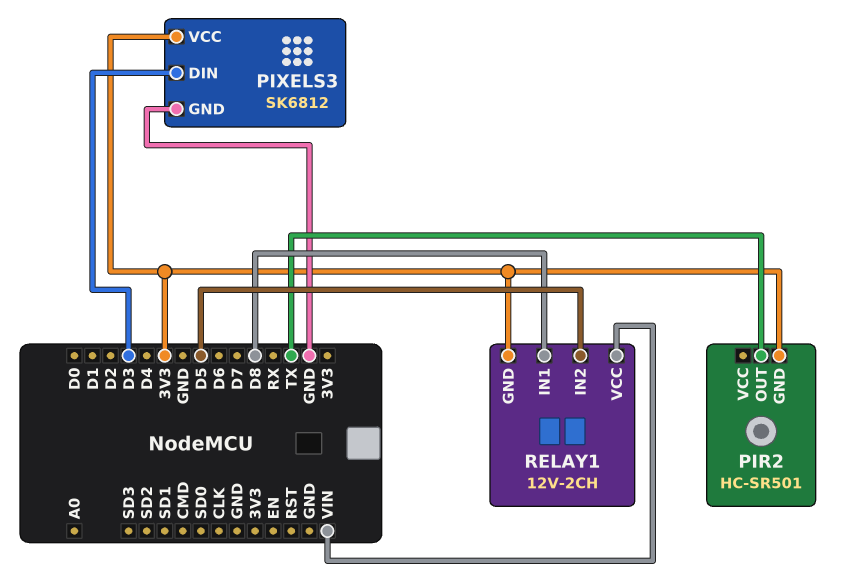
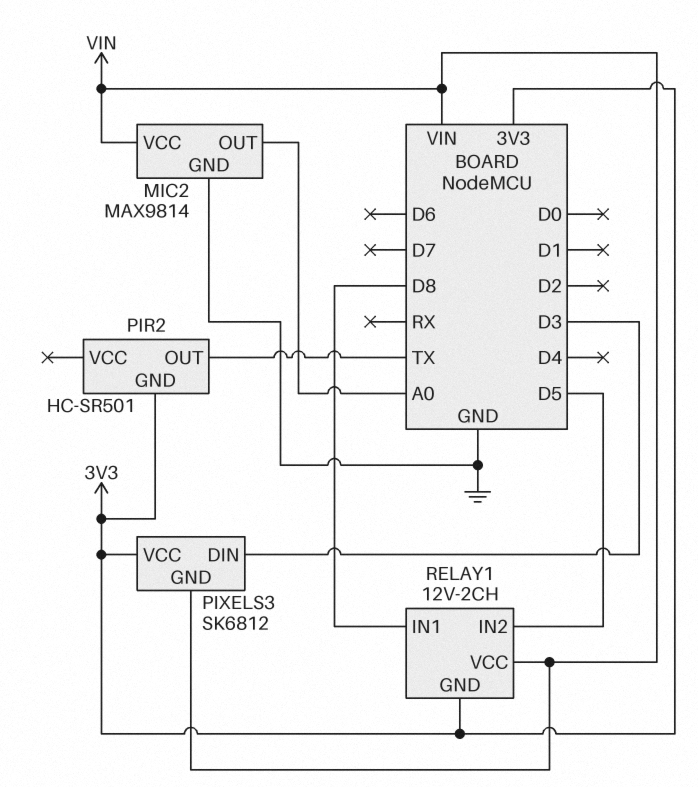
MIC2: none -> MAX9814
MIC2 pin GND: none -> GND
MIC2 pin OUT: none -> A0
MIC2 pin VCC: none -> VIN
PIXELS3 pin GND: GND -> VIN

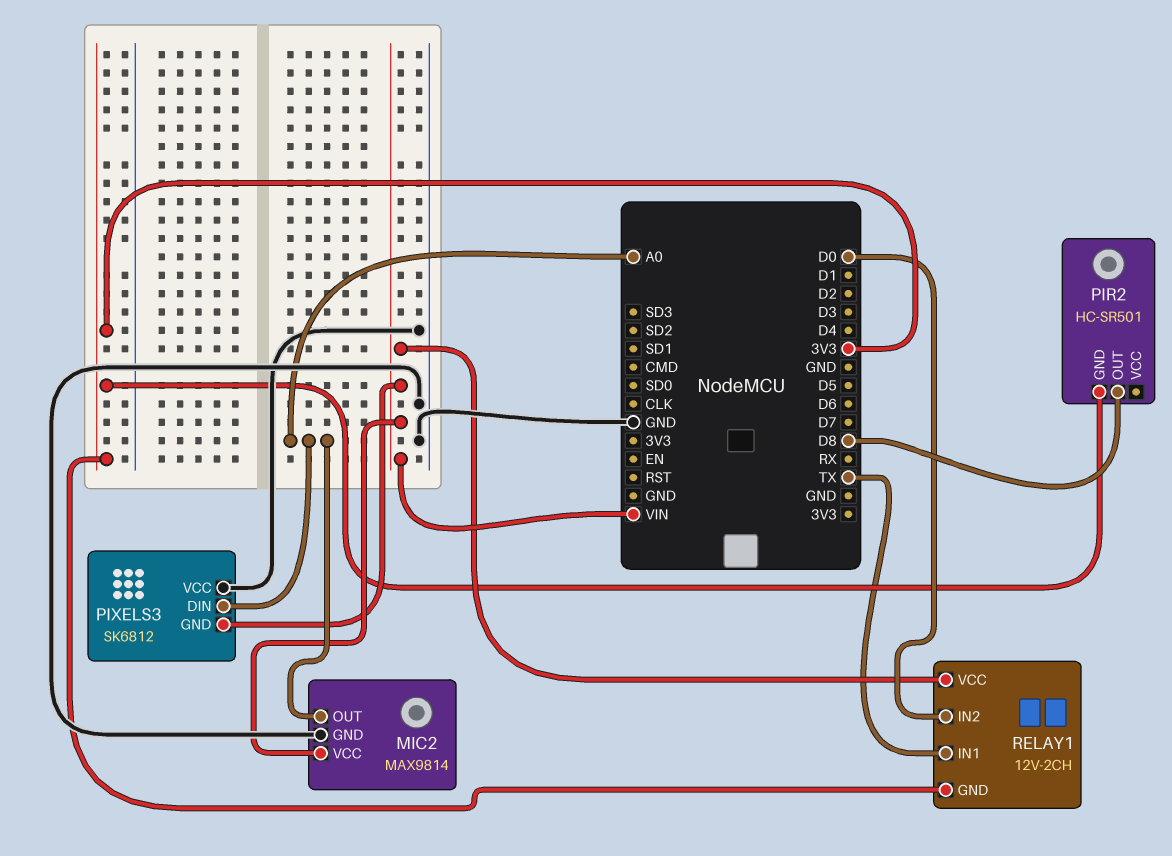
PIR2 pin OUT: TX -> D8
PIXELS3 pin DIN: D3 -> A0
PIXELS3 pin VCC: 3V3 -> GND
RELAY1 pin IN1: D8 -> TX
RELAY1 pin IN2: D5 -> D0

